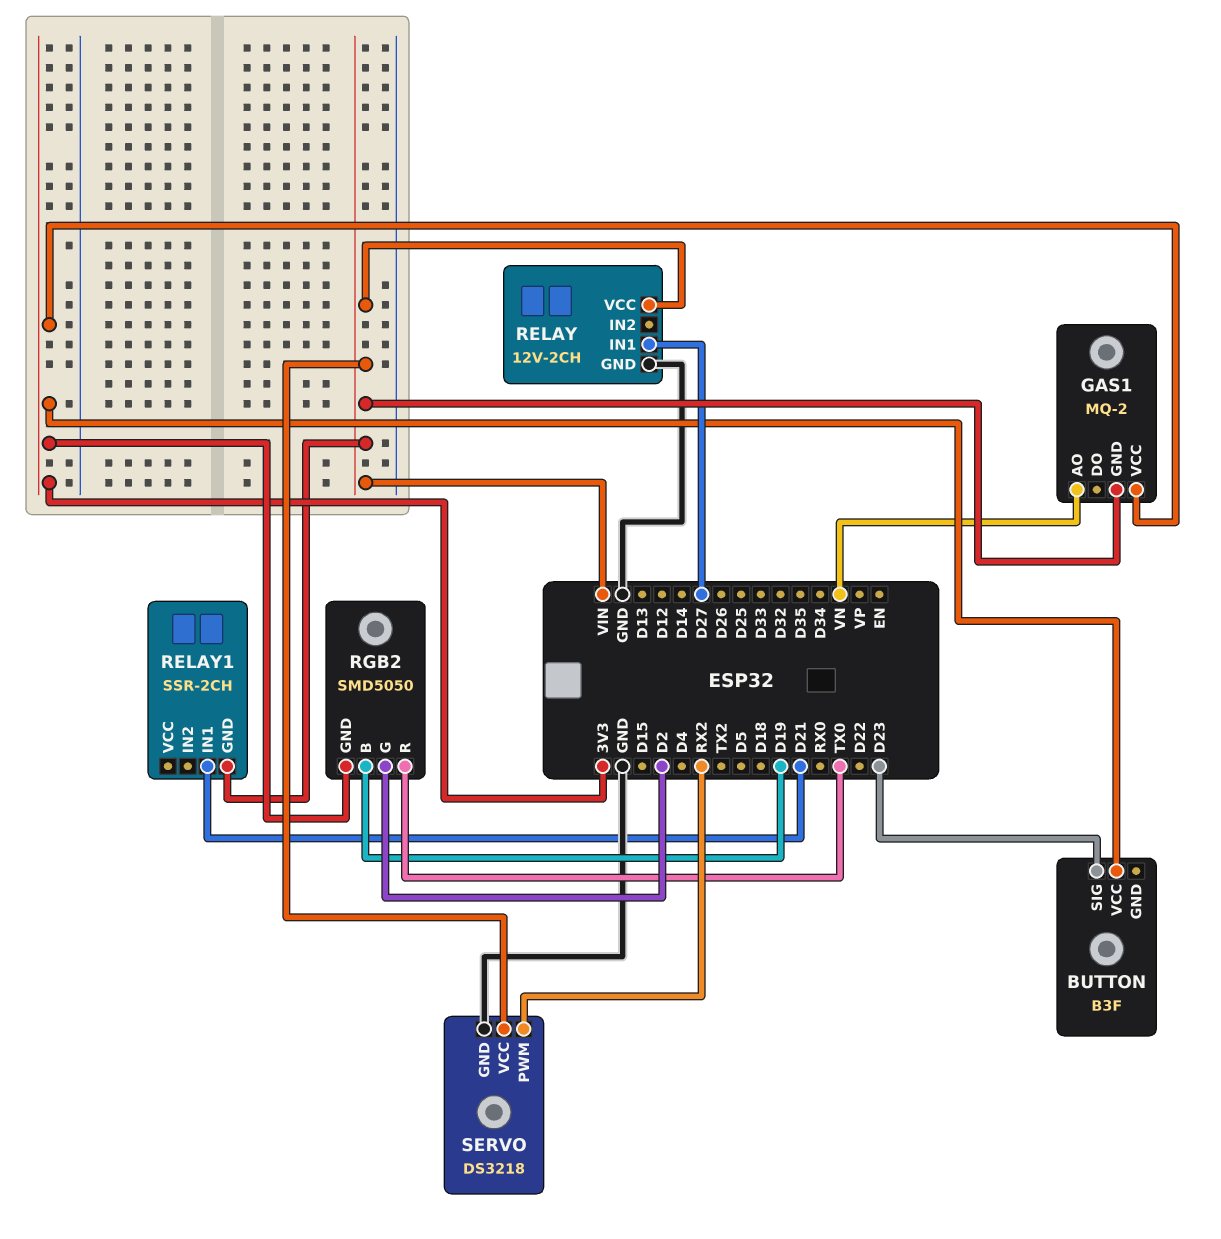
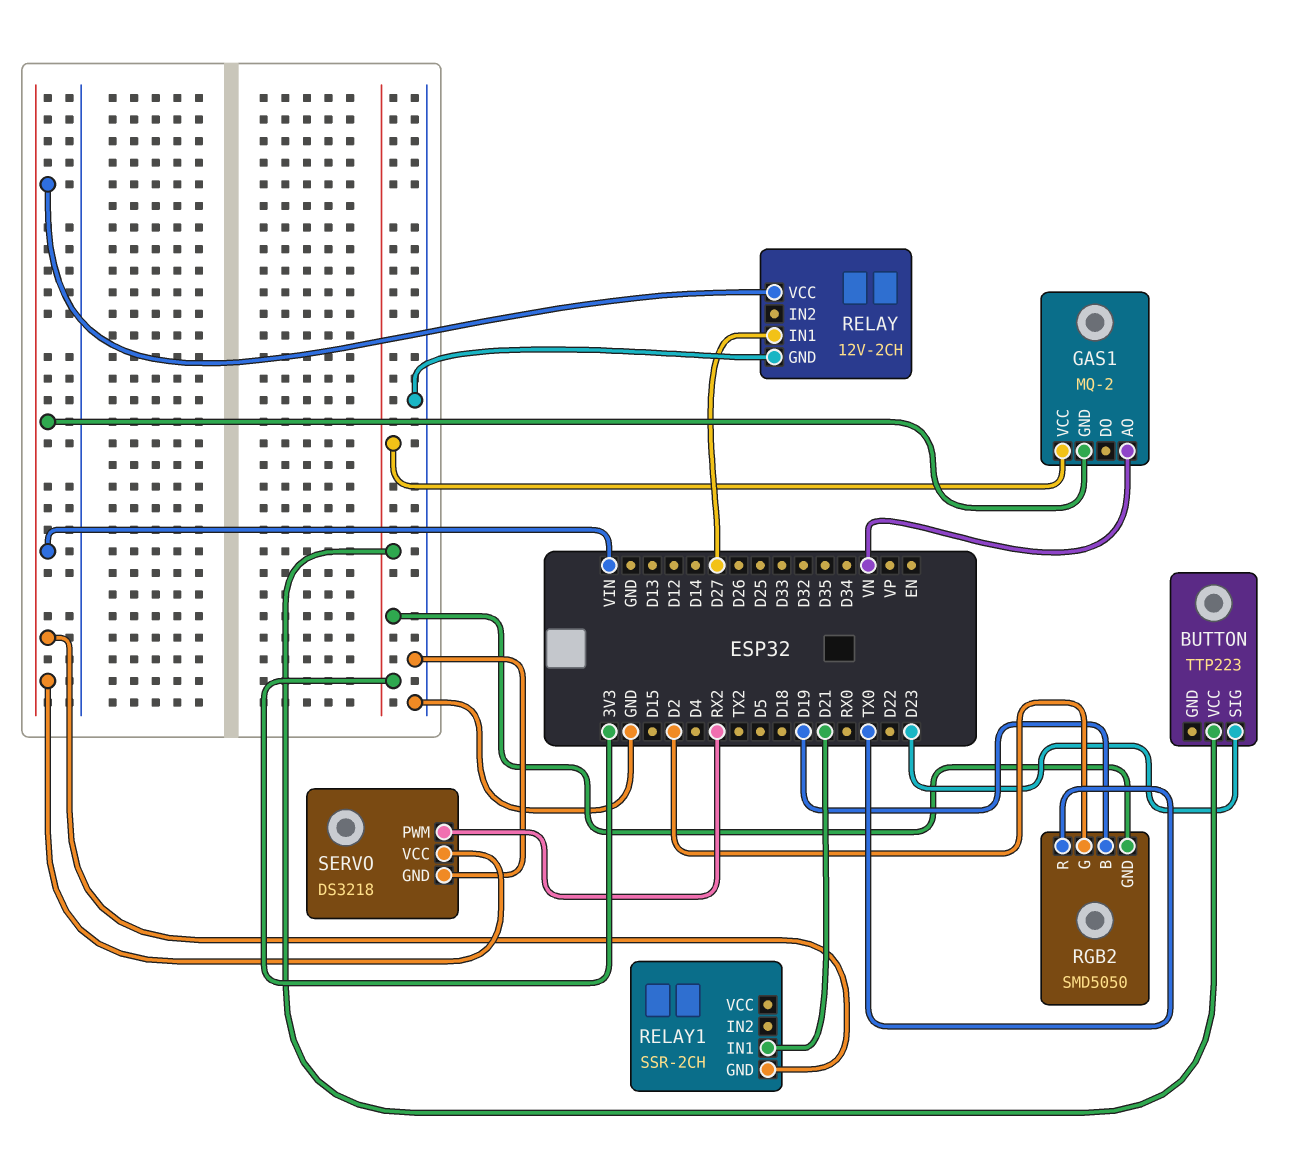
BUTTON: B3F -> TTP223

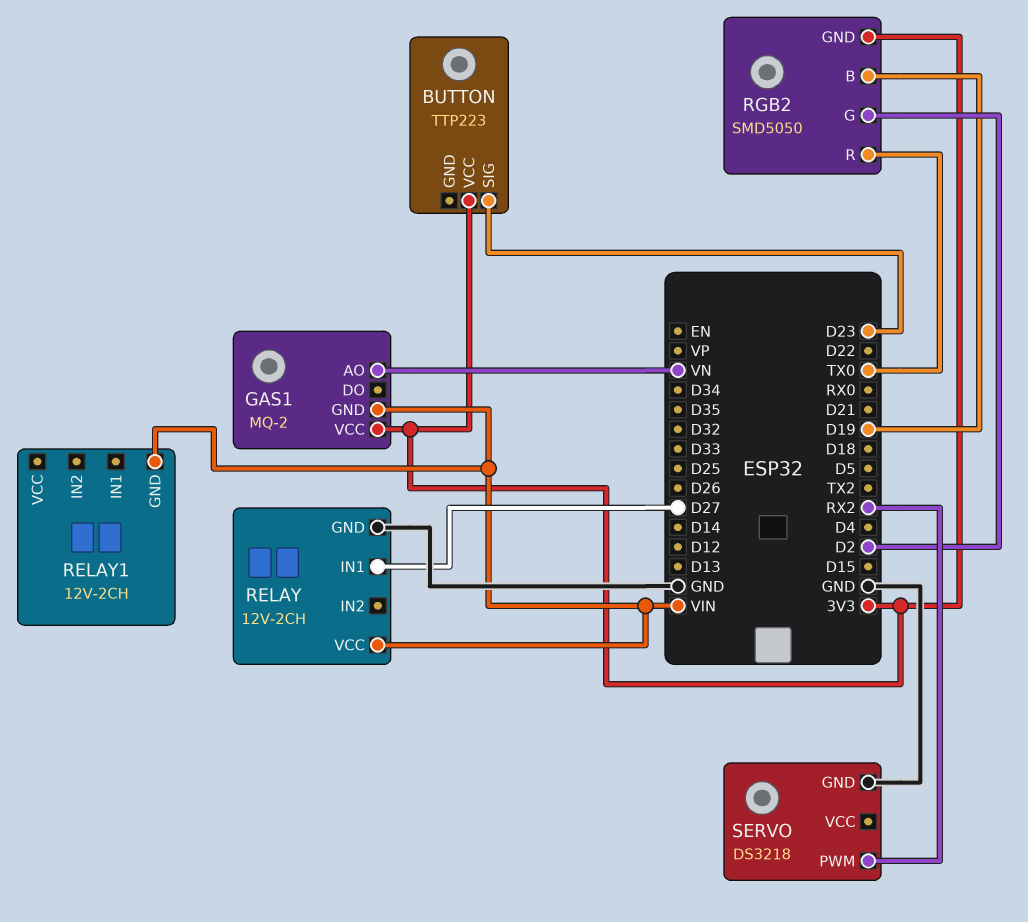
RELAY1: SSR-2CH -> 12V-2CH
RELAY1 pin IN1: D21 -> none
SERVO pin VCC: VIN -> none

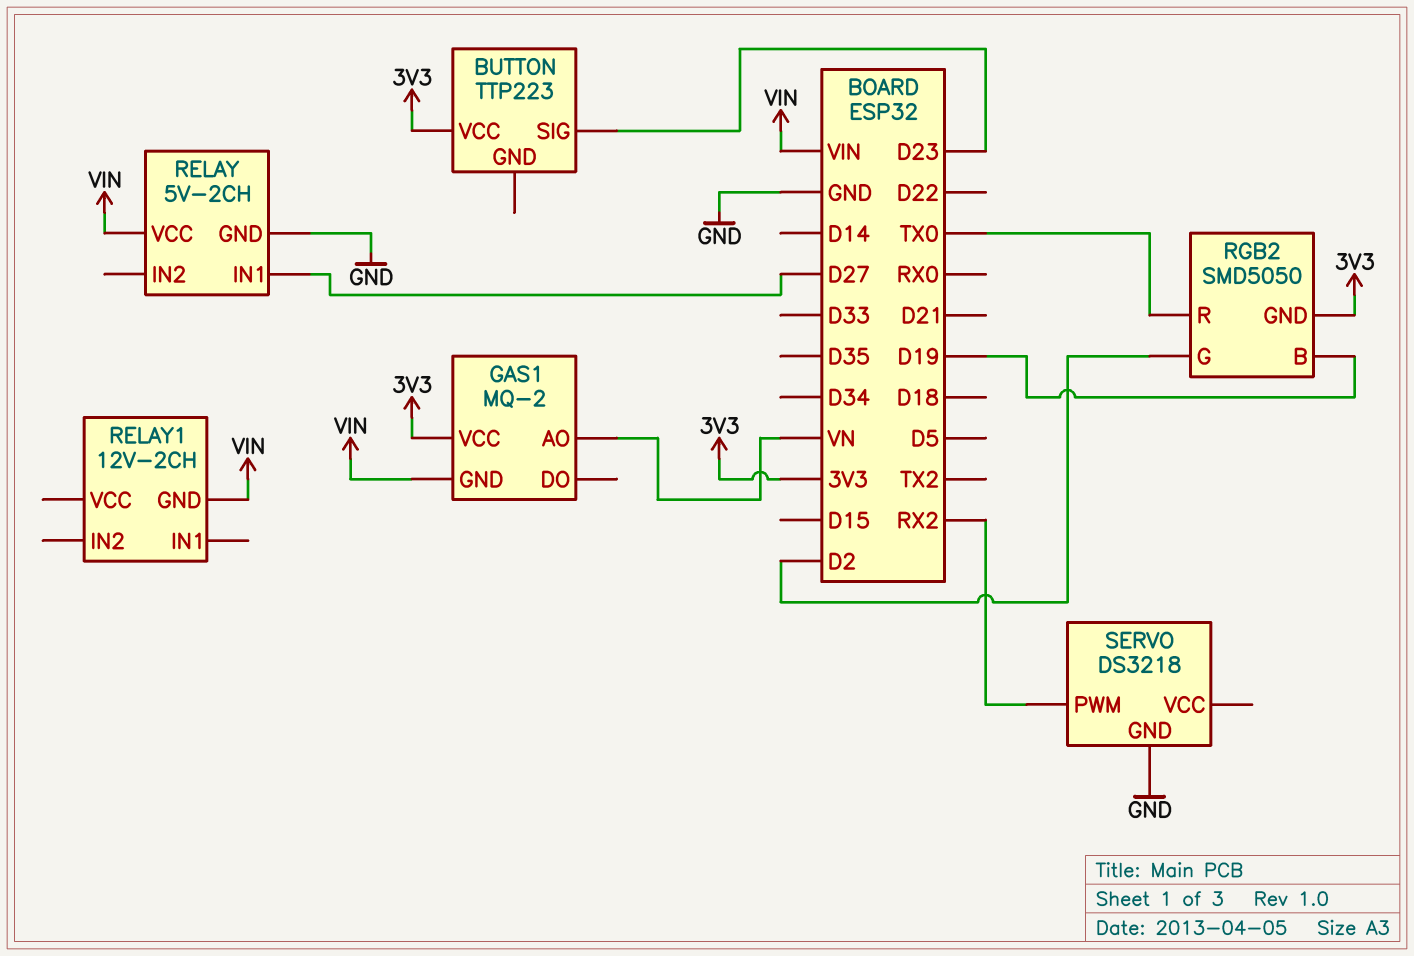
RELAY: 12V-2CH -> 5V-2CH

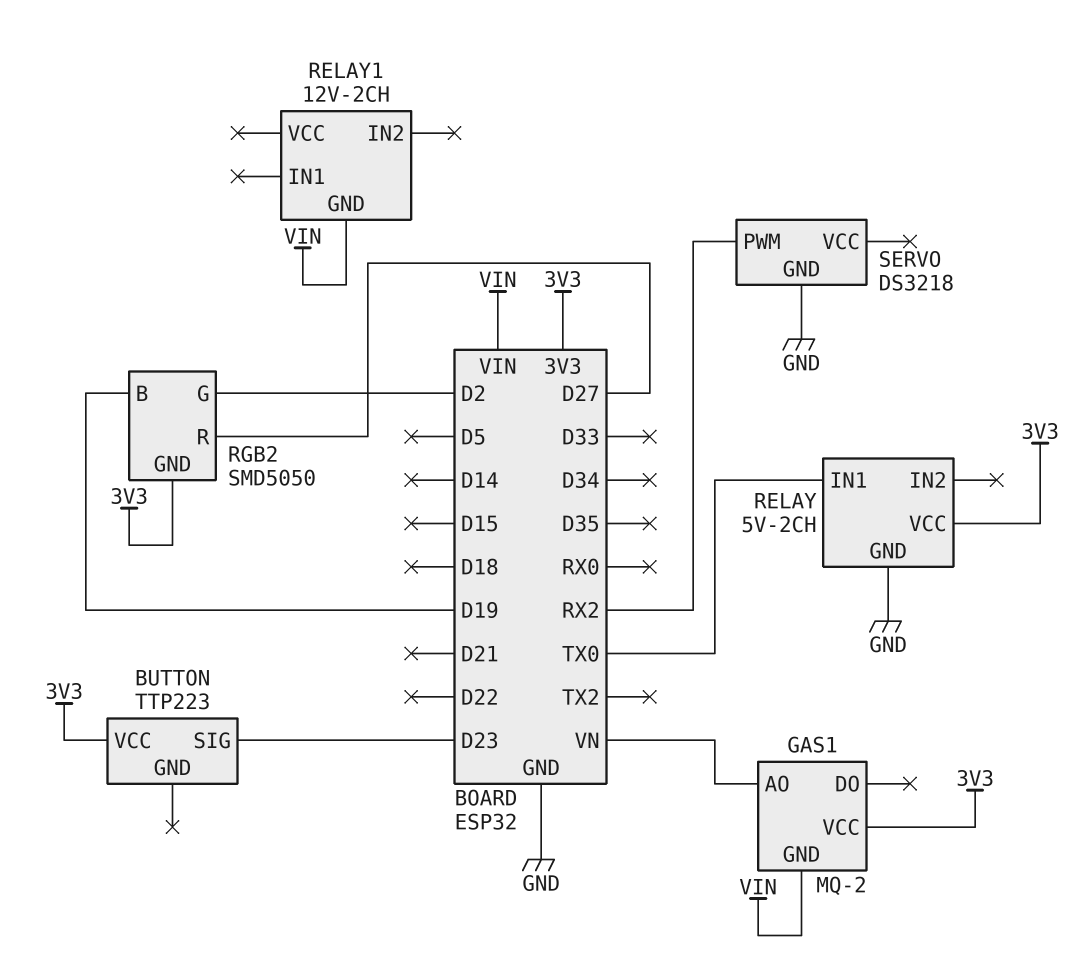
RELAY pin IN1: D27 -> TX0
RELAY pin VCC: VIN -> 3V3
RGB2 pin R: TX0 -> D27

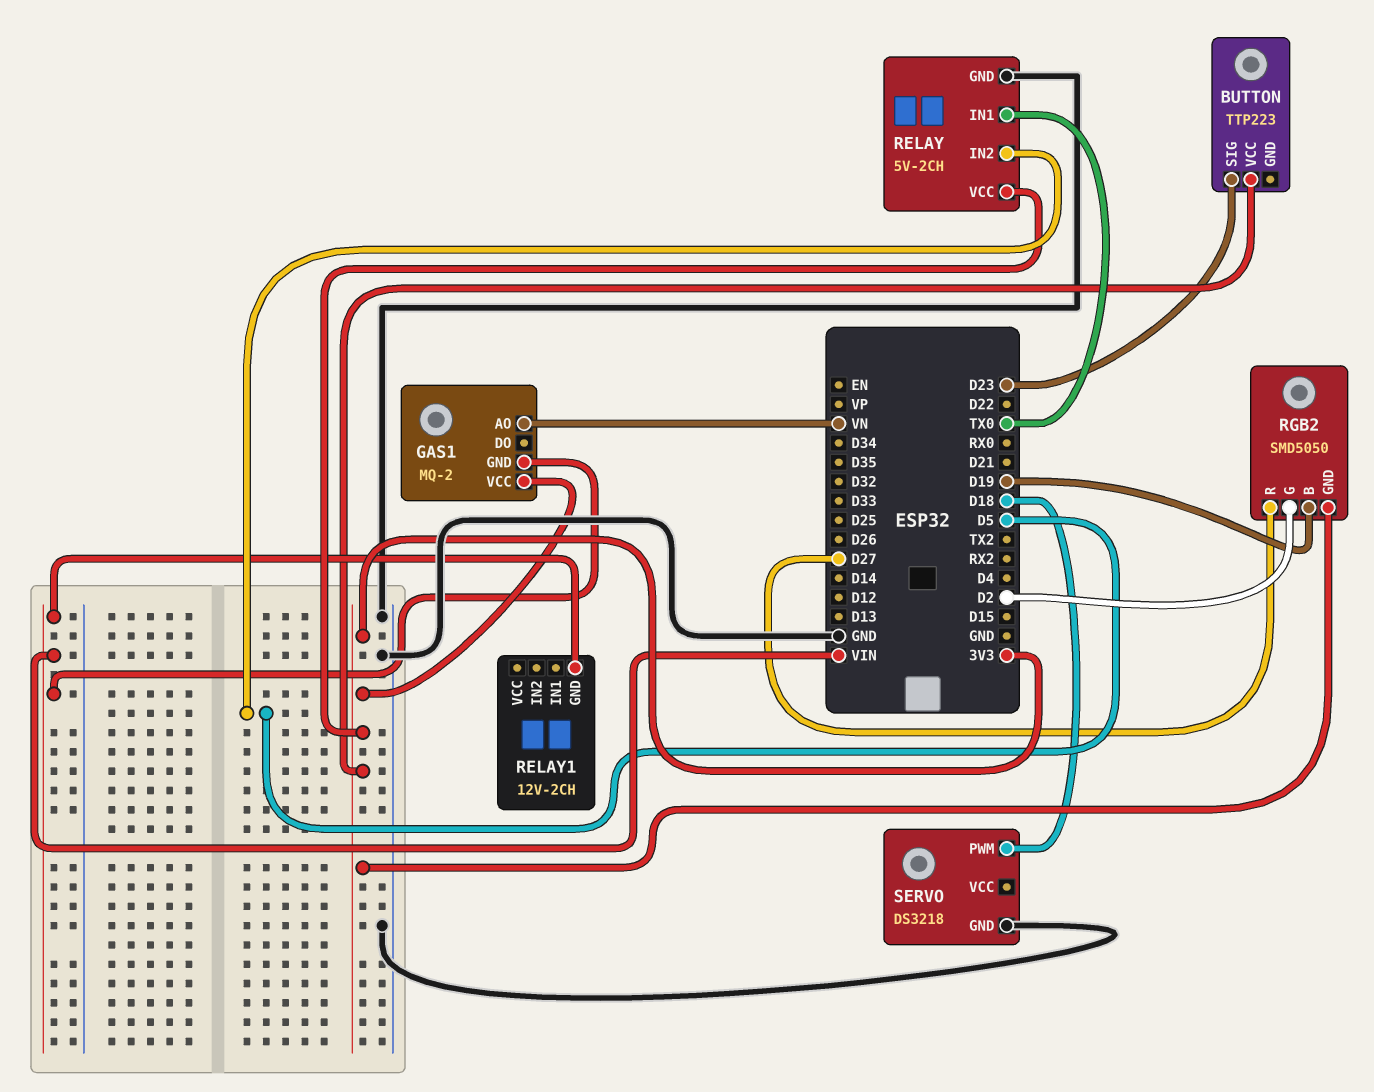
RELAY pin IN2: none -> D5
SERVO pin PWM: RX2 -> D18

